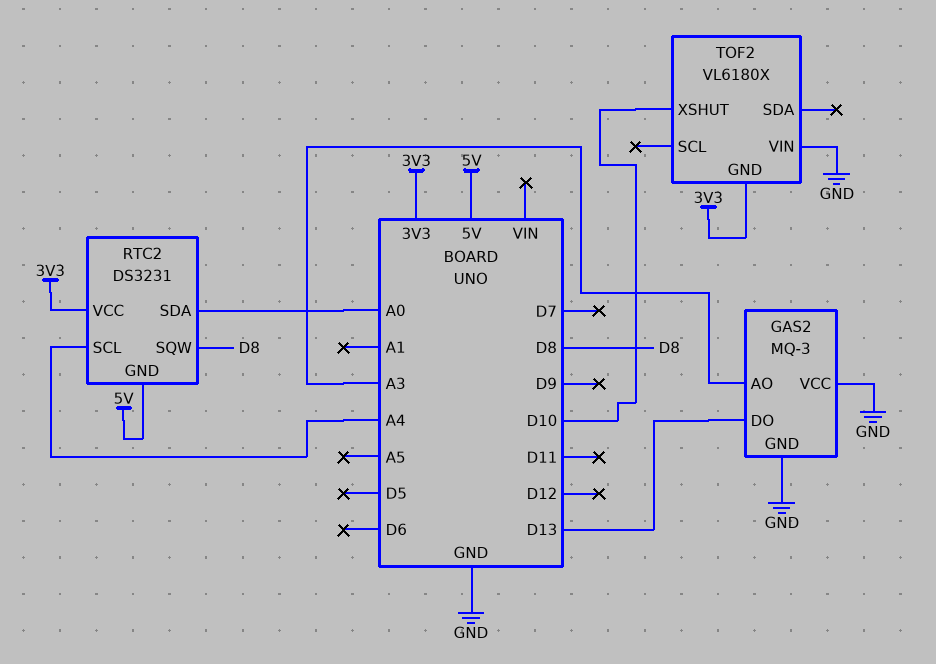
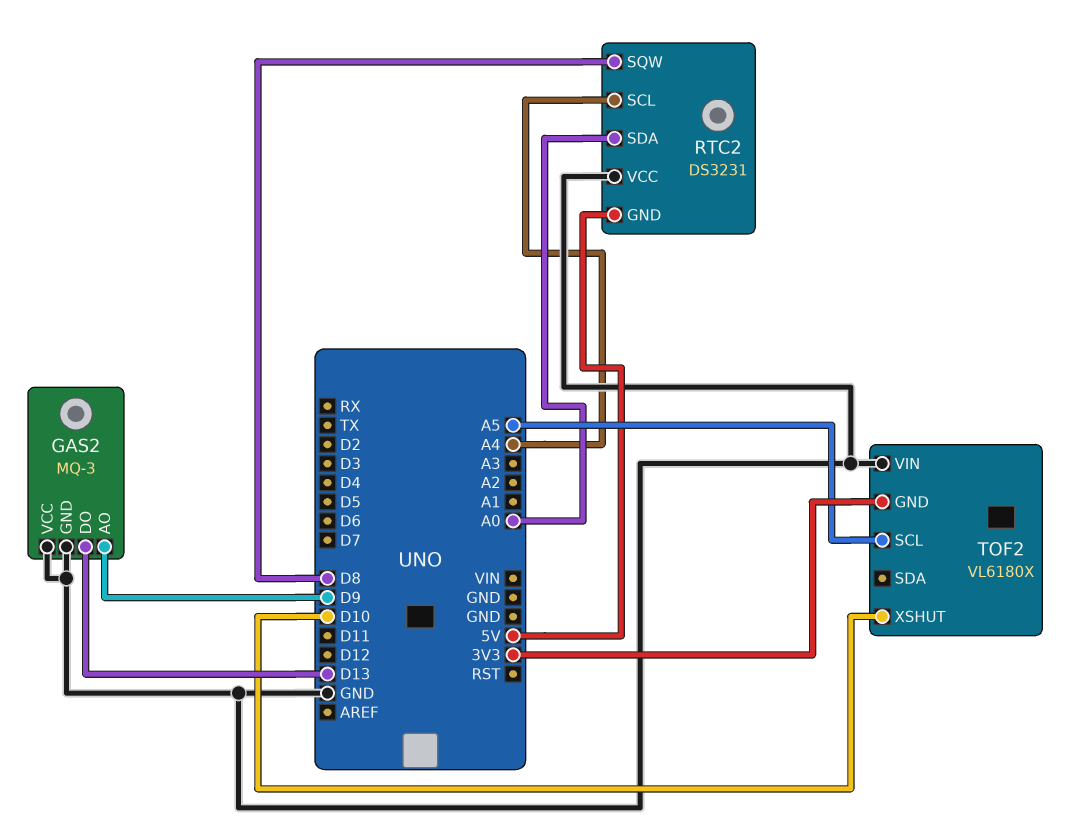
GAS2 pin AO: A3 -> D9
RTC2 pin VCC: 3V3 -> GND
TOF2 pin SCL: none -> A5

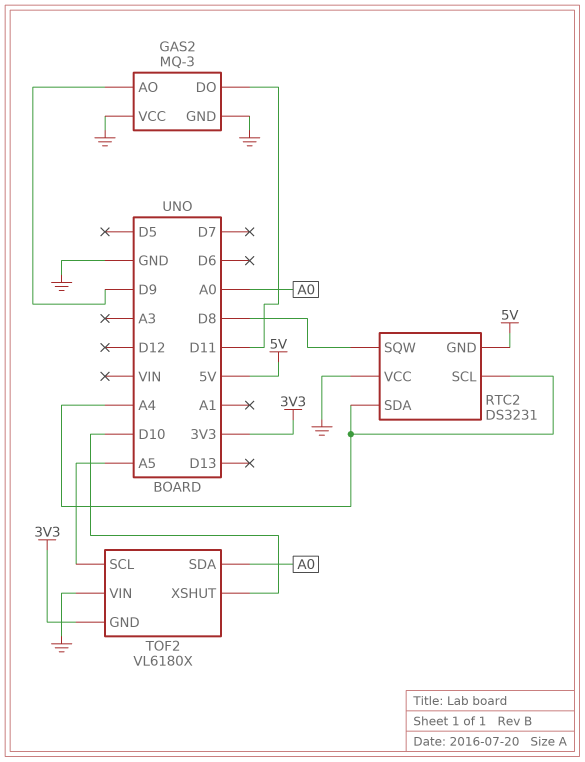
GAS2 pin DO: D13 -> D11
RTC2 pin SDA: A0 -> A4
TOF2 pin SDA: none -> A0

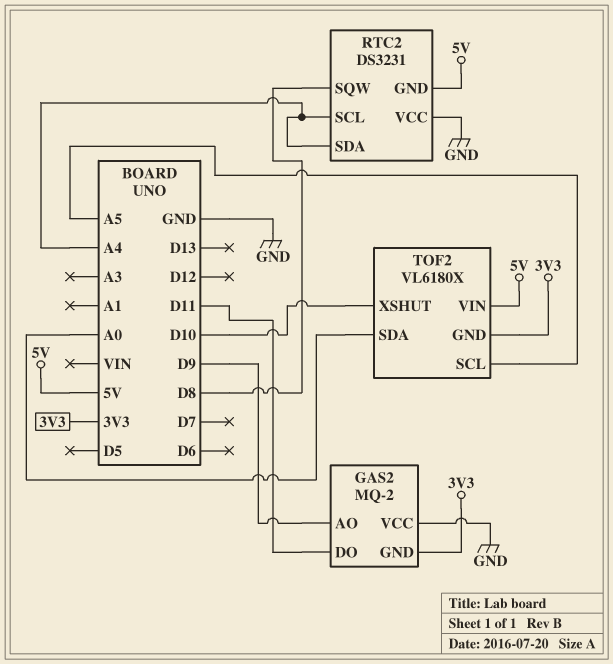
GAS2: MQ-3 -> MQ-2
GAS2 pin GND: GND -> 3V3
TOF2 pin VIN: GND -> 5V

